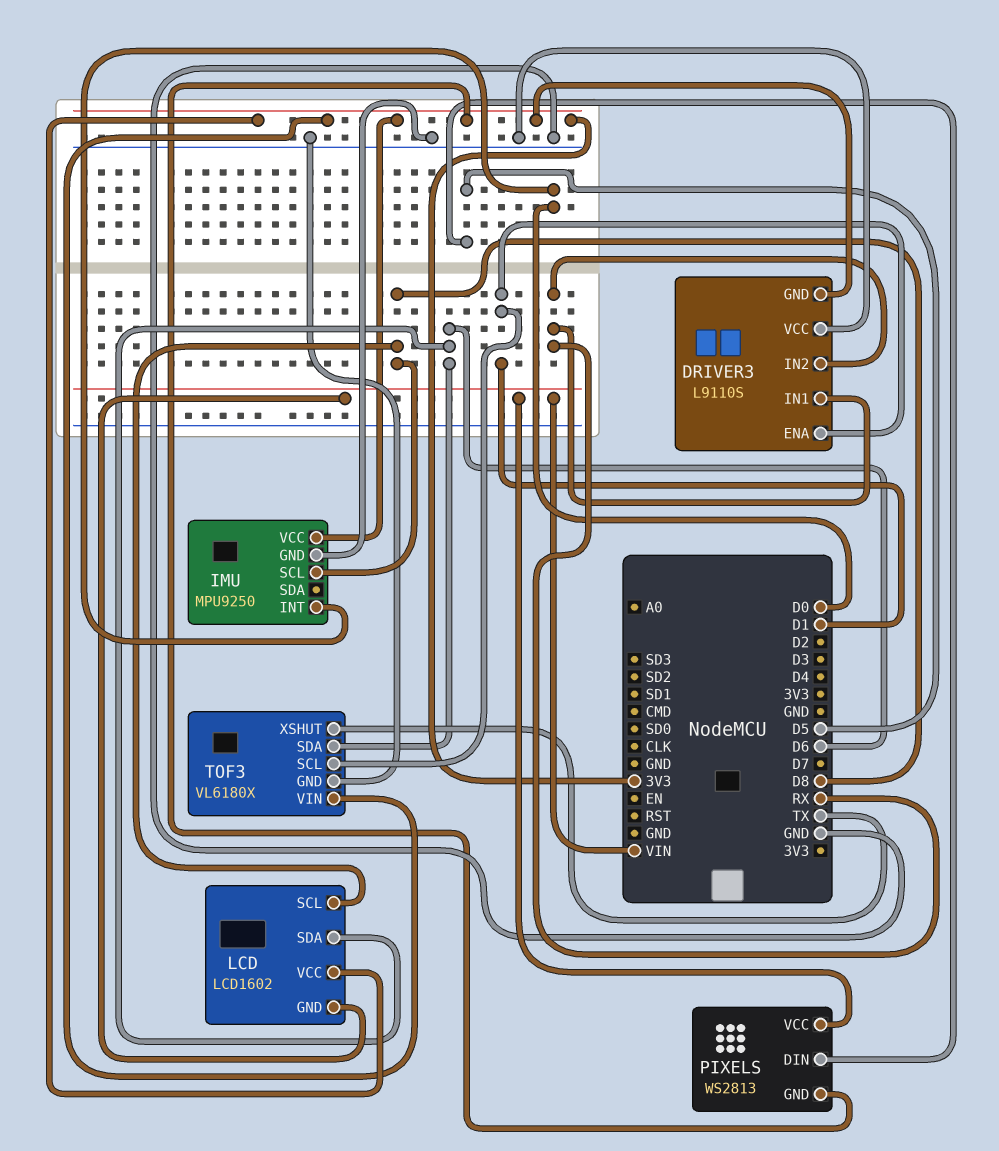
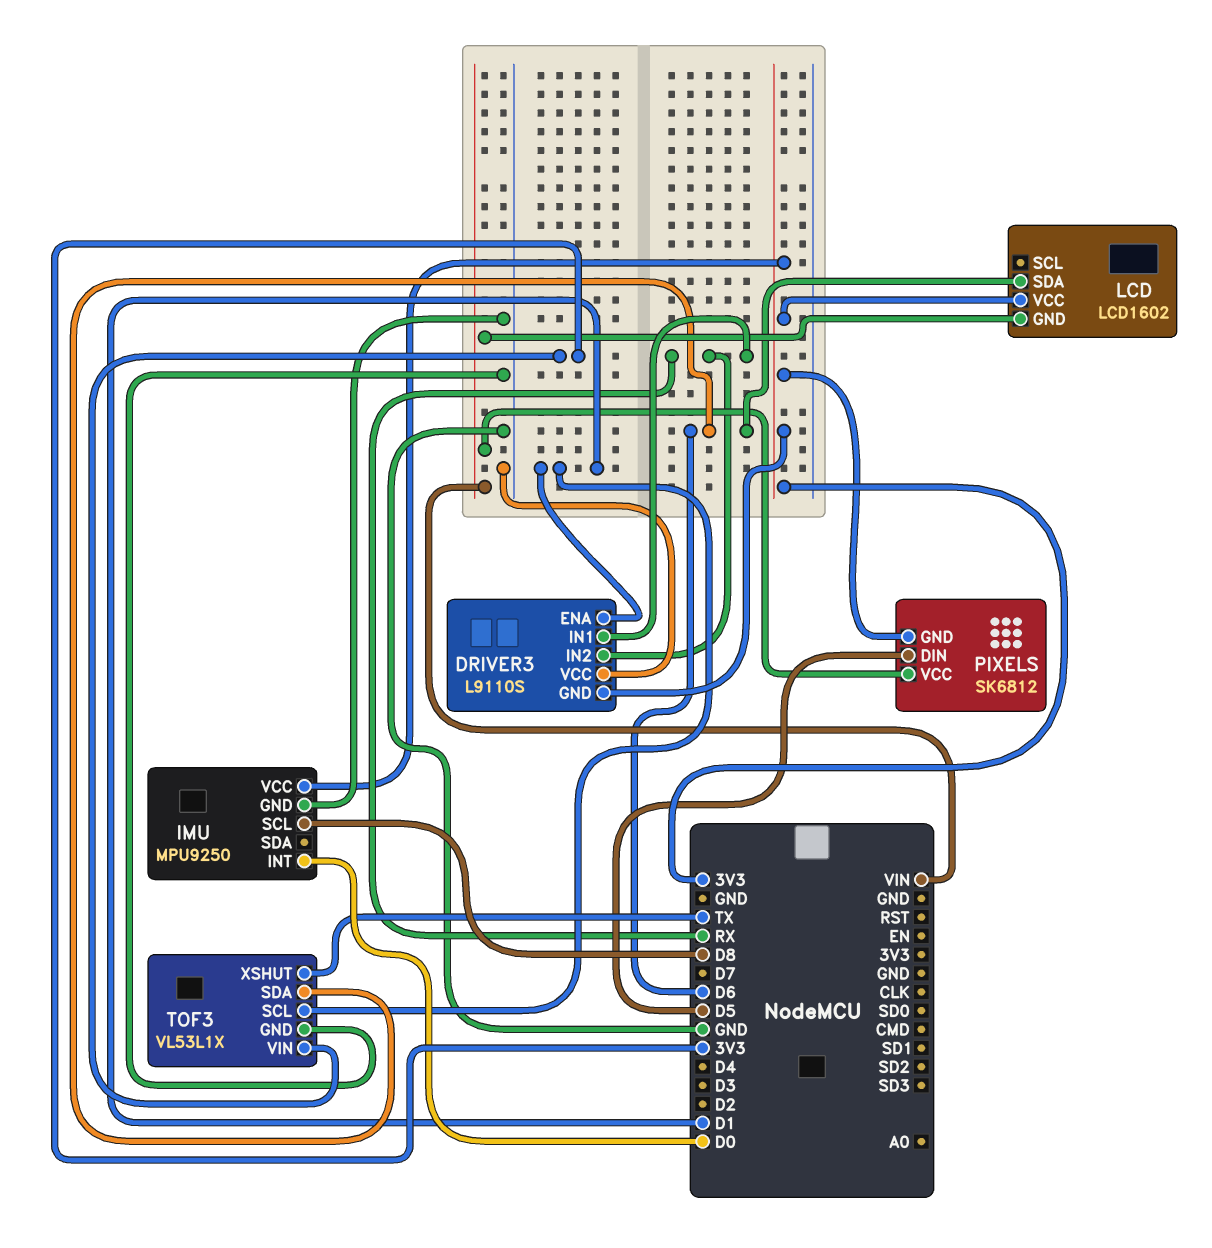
LCD pin SCL: D8 -> none
PIXELS: WS2813 -> SK6812
TOF3: VL6180X -> VL53L1X

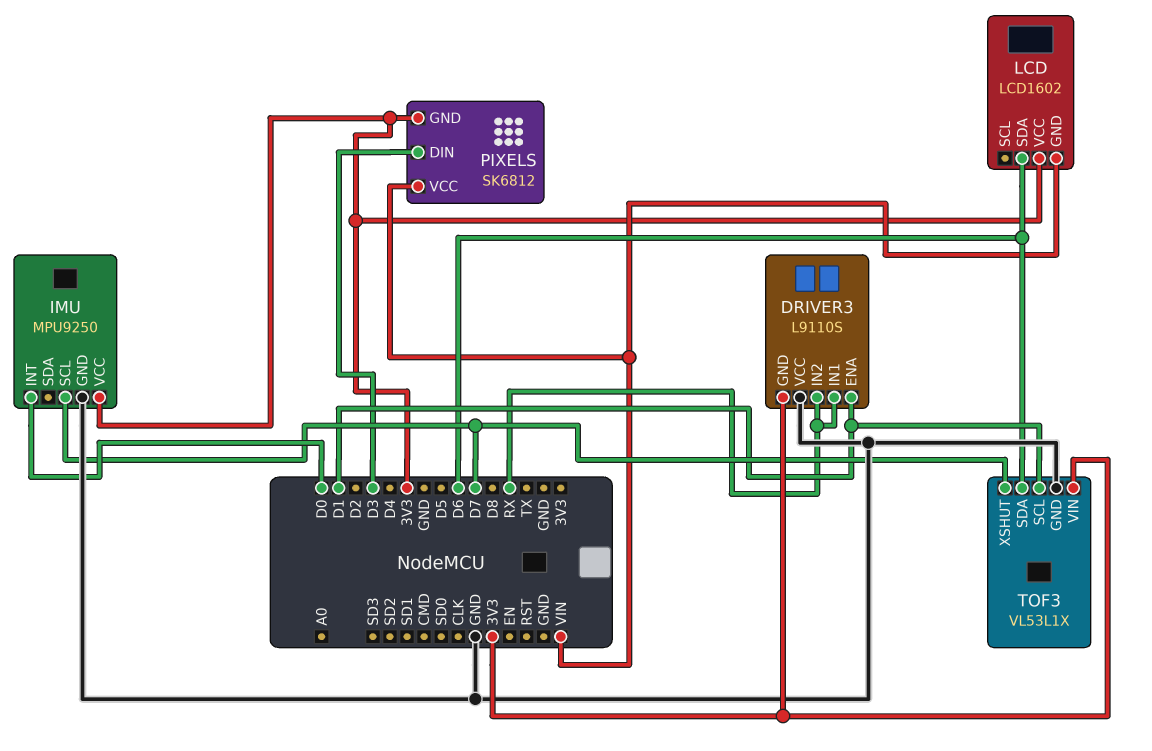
IMU pin SCL: D8 -> D7
PIXELS pin DIN: D5 -> D3
TOF3 pin XSHUT: TX -> D7

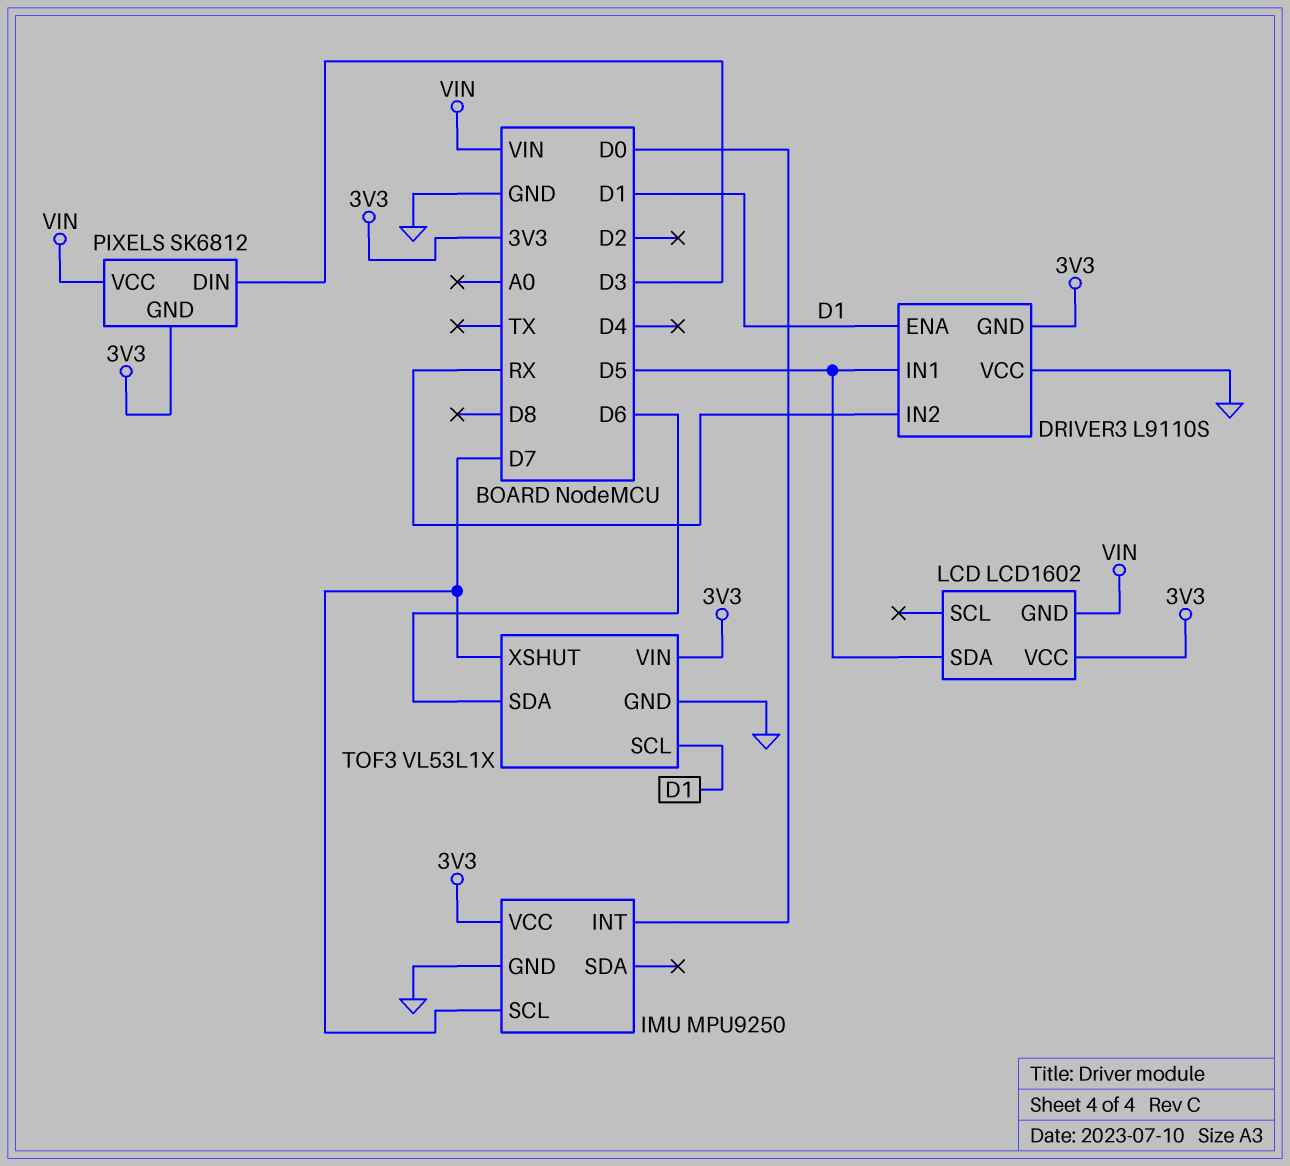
DRIVER3 pin IN1: RX -> D5
LCD pin SDA: D6 -> D5

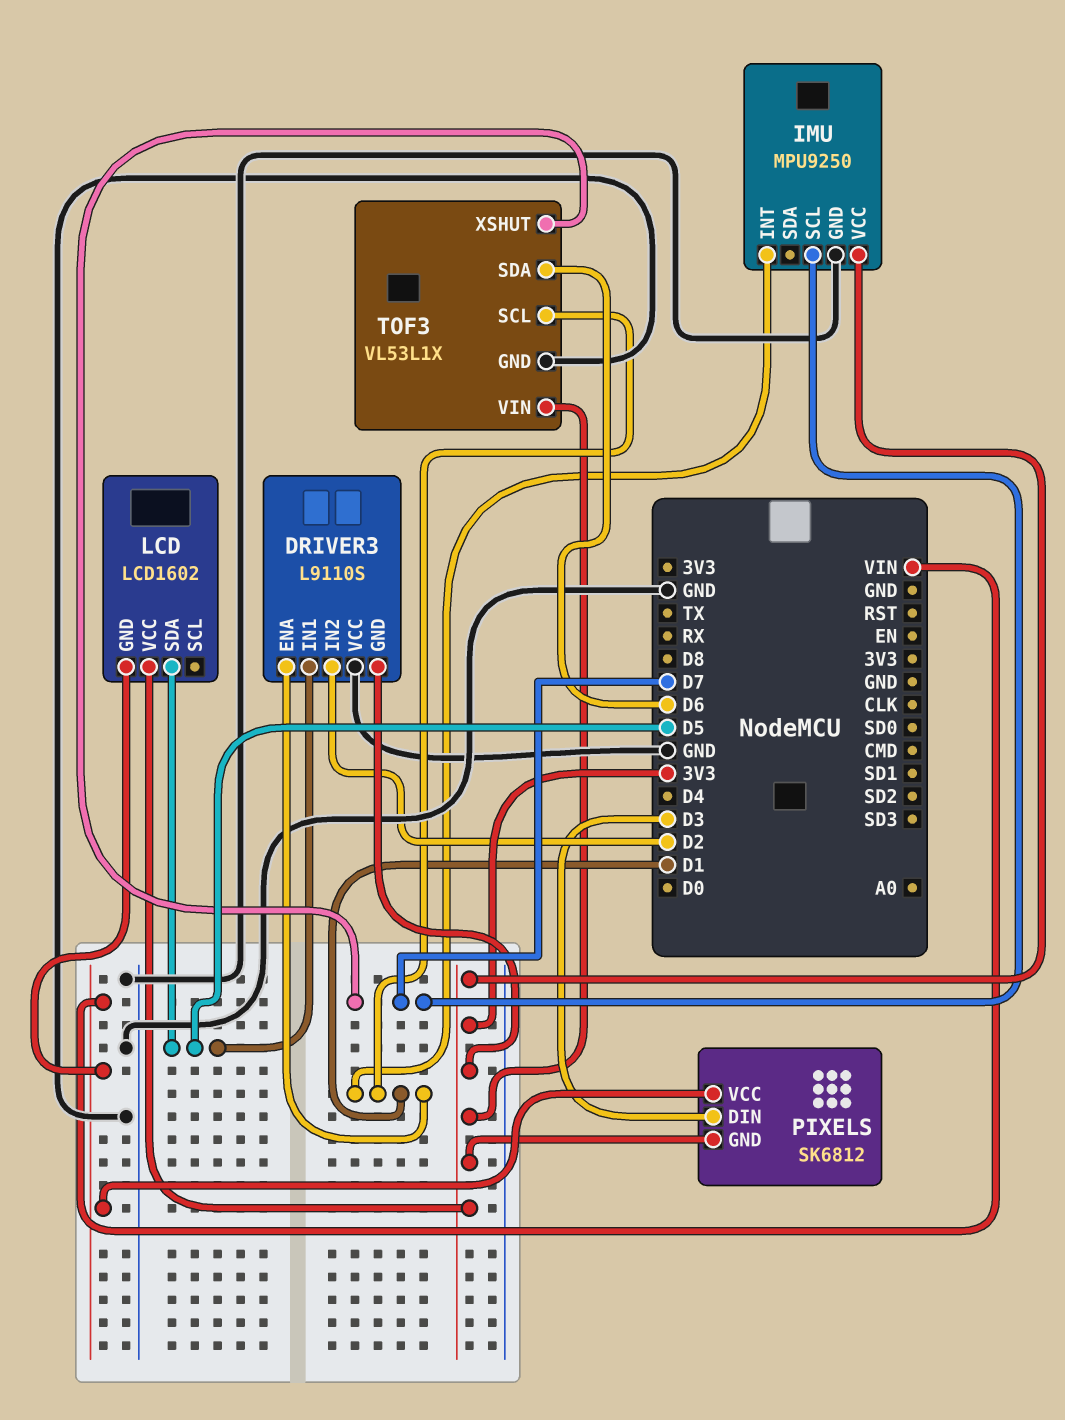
DRIVER3 pin IN2: RX -> D2
IMU pin INT: D0 -> D1

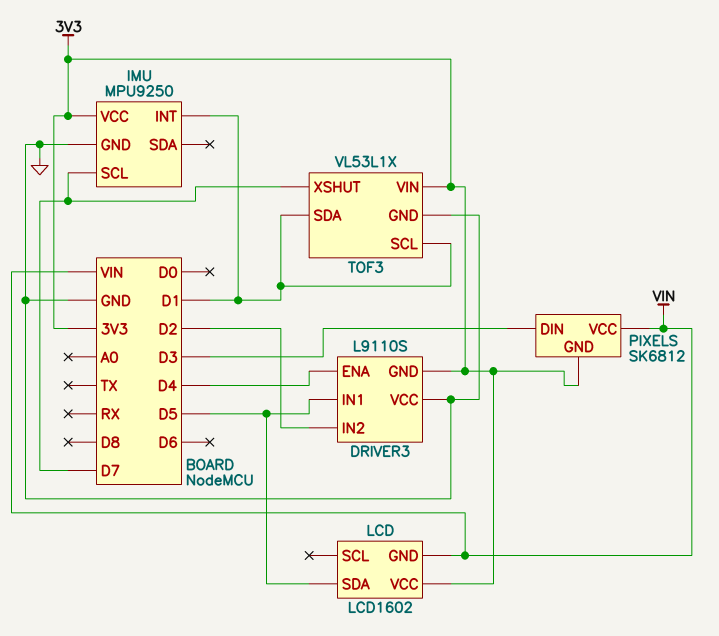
DRIVER3 pin ENA: D1 -> D4
TOF3 pin SDA: D6 -> D1

